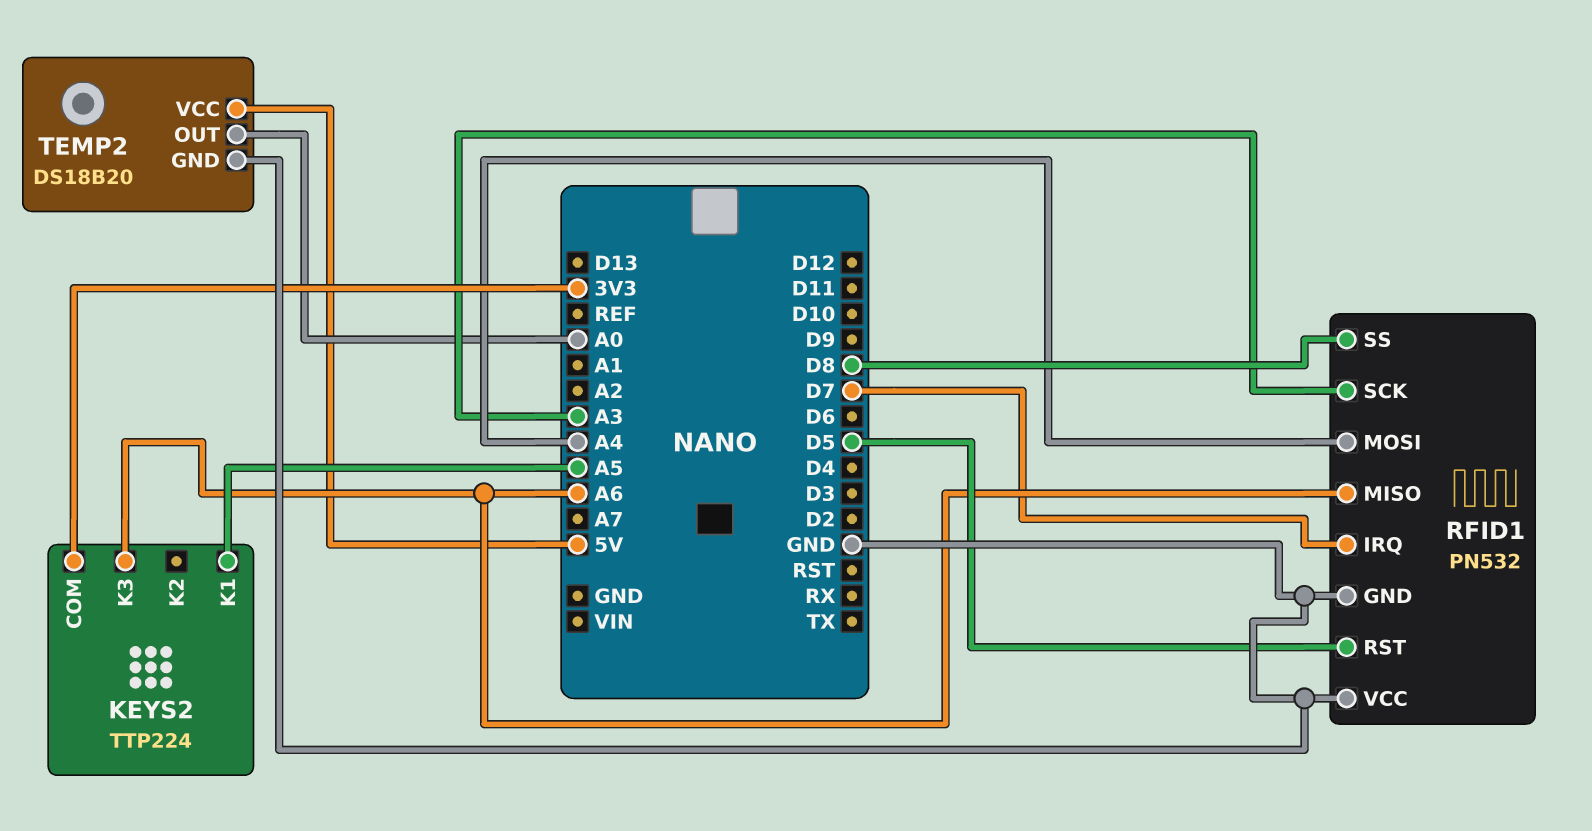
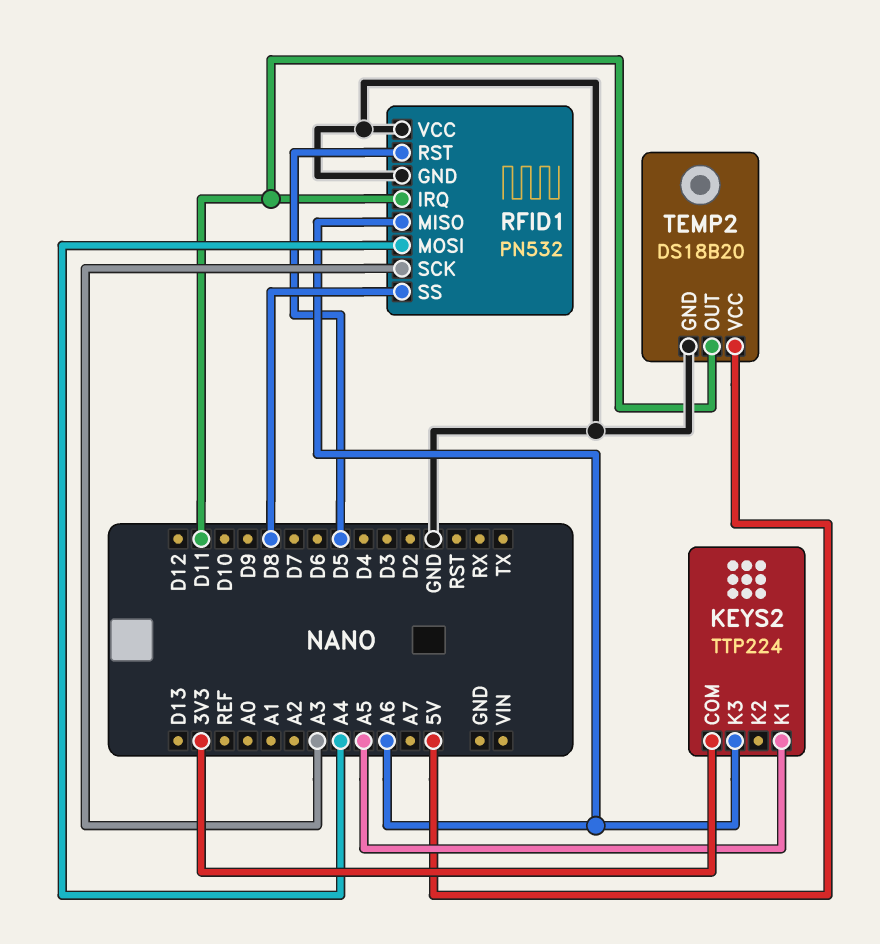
RFID1 pin IRQ: D7 -> D11
TEMP2 pin OUT: A0 -> D11

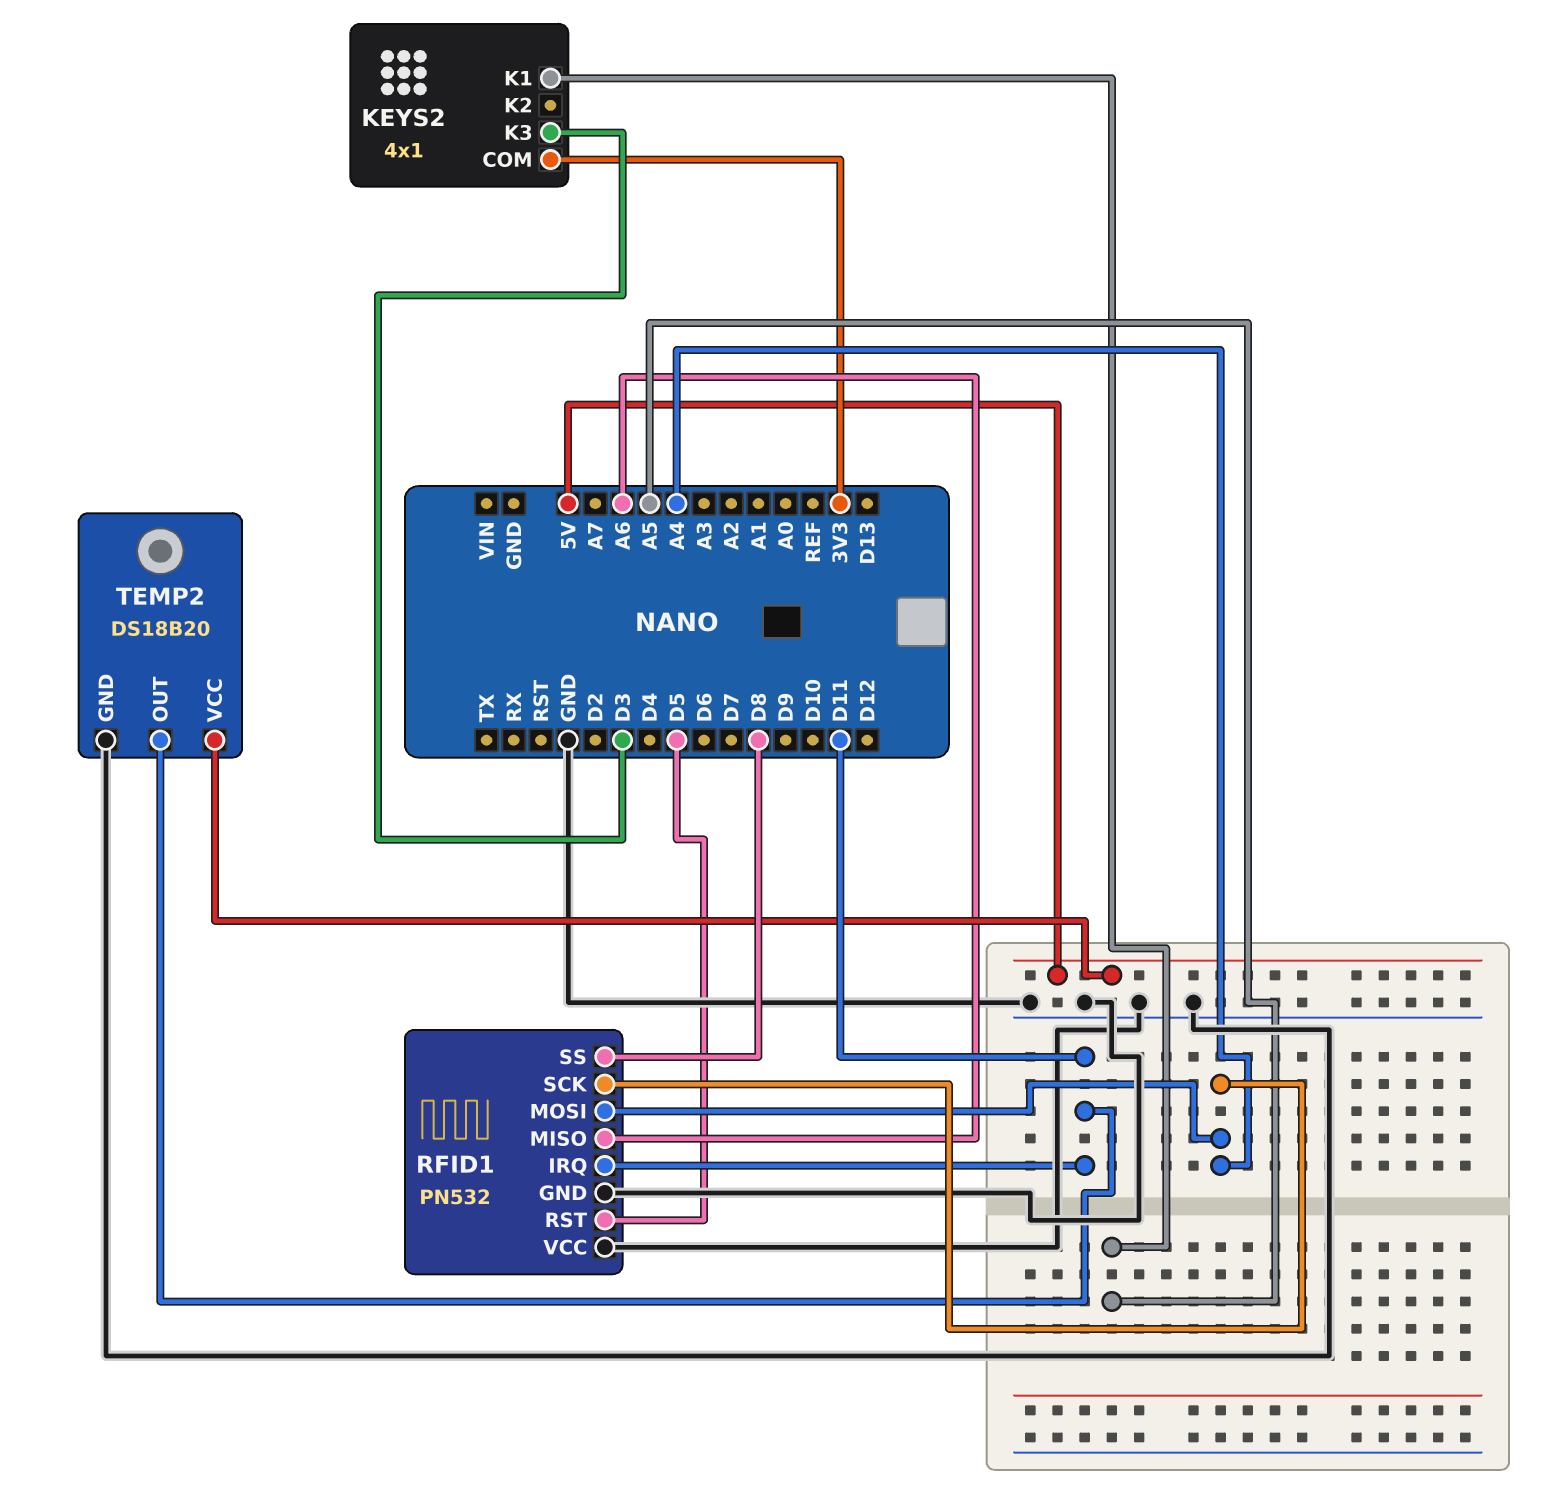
KEYS2: TTP224 -> 4x1
KEYS2 pin K3: A6 -> D3
RFID1 pin SCK: A3 -> A4

